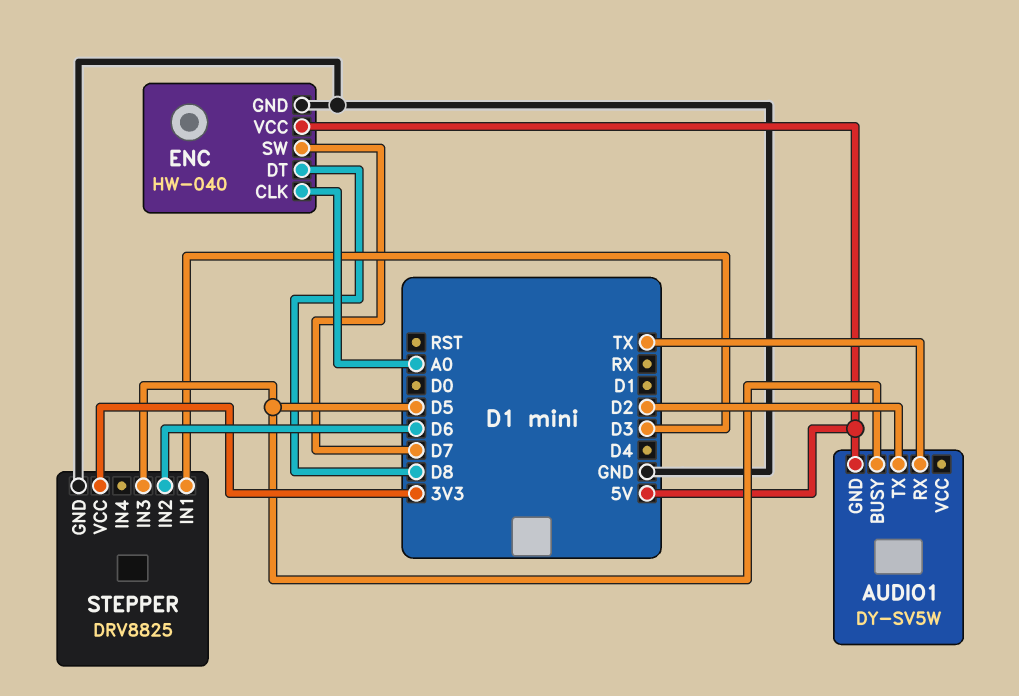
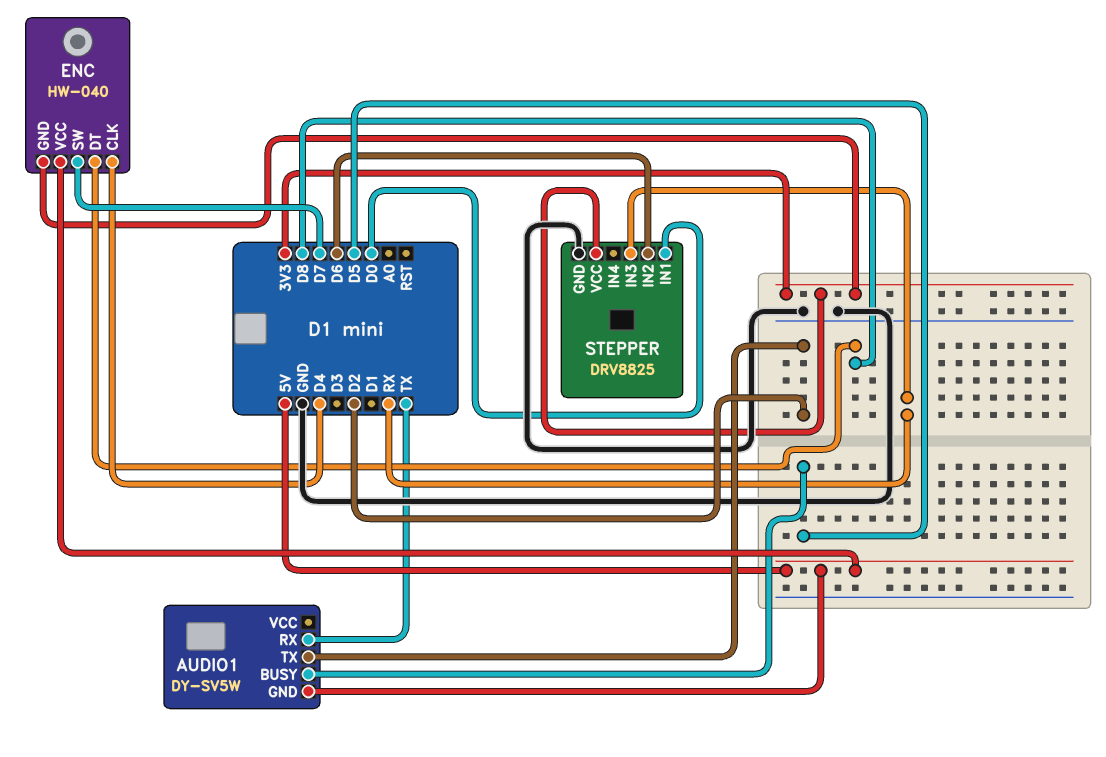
ENC pin CLK: A0 -> D4
ENC pin GND: GND -> 3V3
STEPPER pin IN1: D3 -> D0
STEPPER pin IN3: D5 -> RX

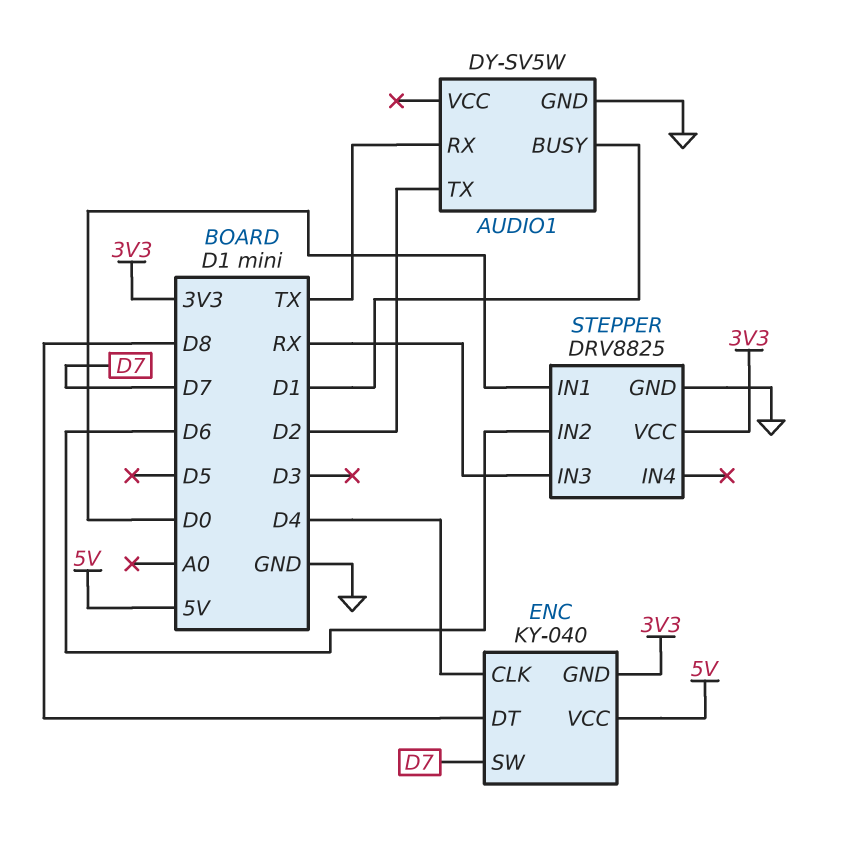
AUDIO1 pin BUSY: D5 -> D1
AUDIO1 pin GND: 5V -> GND
ENC: HW-040 -> KY-040

